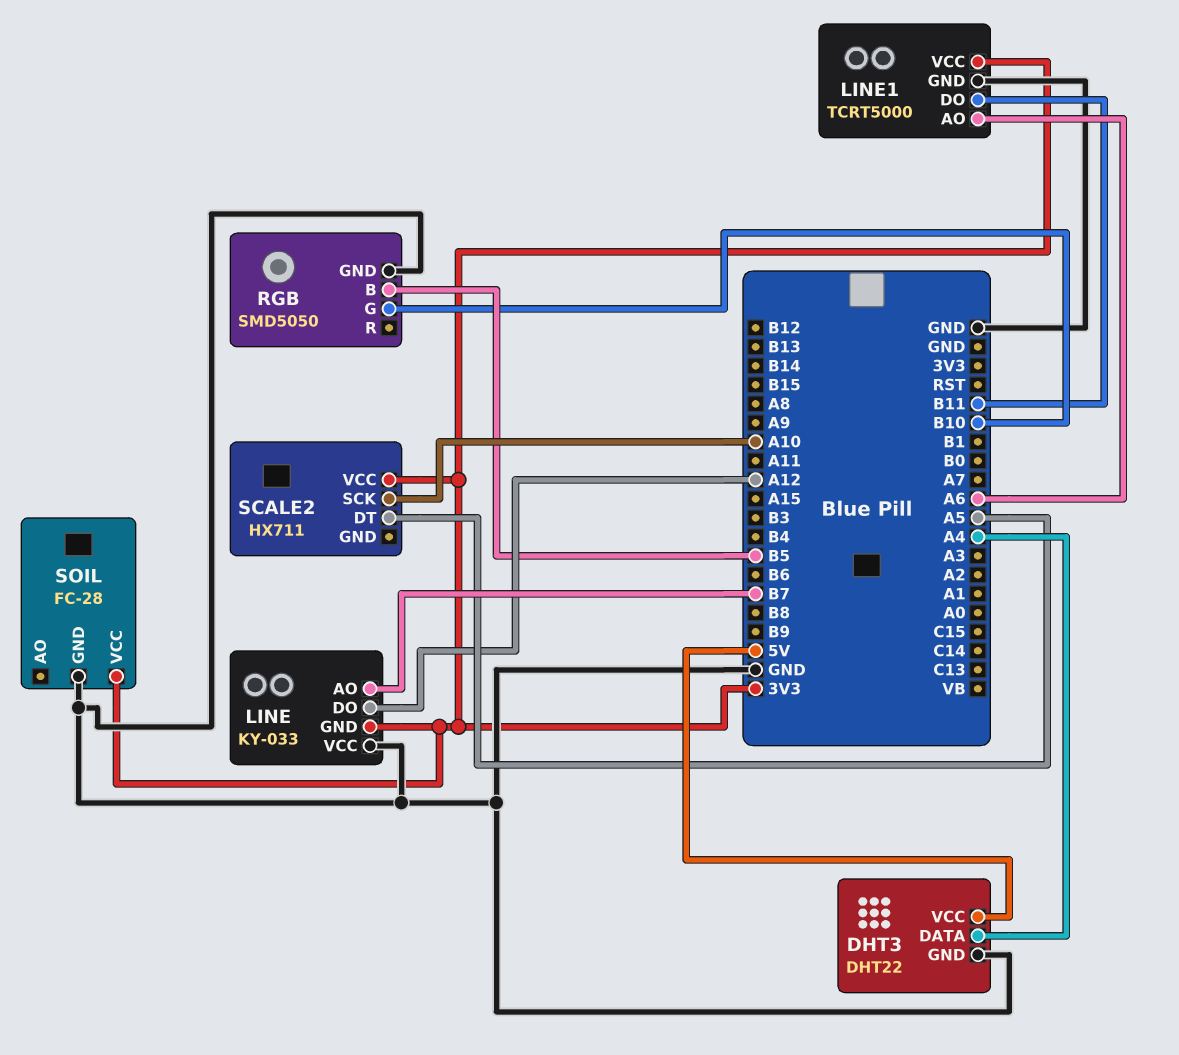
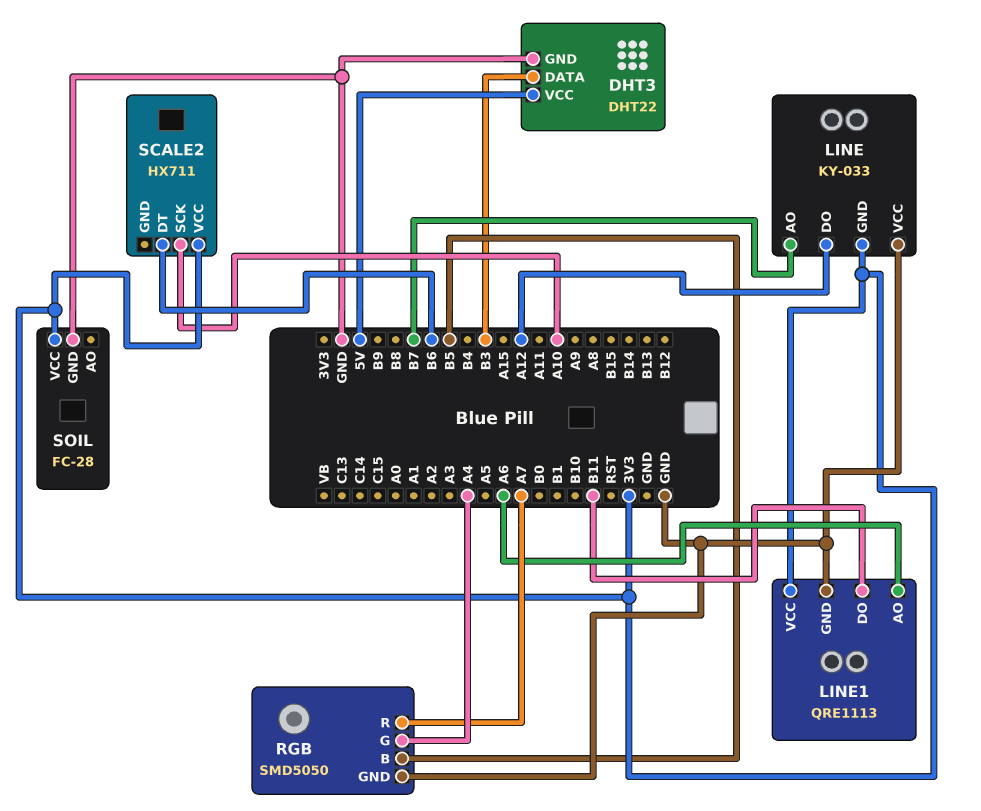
DHT3 pin DATA: A4 -> B3
LINE1: TCRT5000 -> QRE1113
RGB pin G: B10 -> A4
RGB pin R: none -> A7
SCALE2 pin DT: A5 -> B6

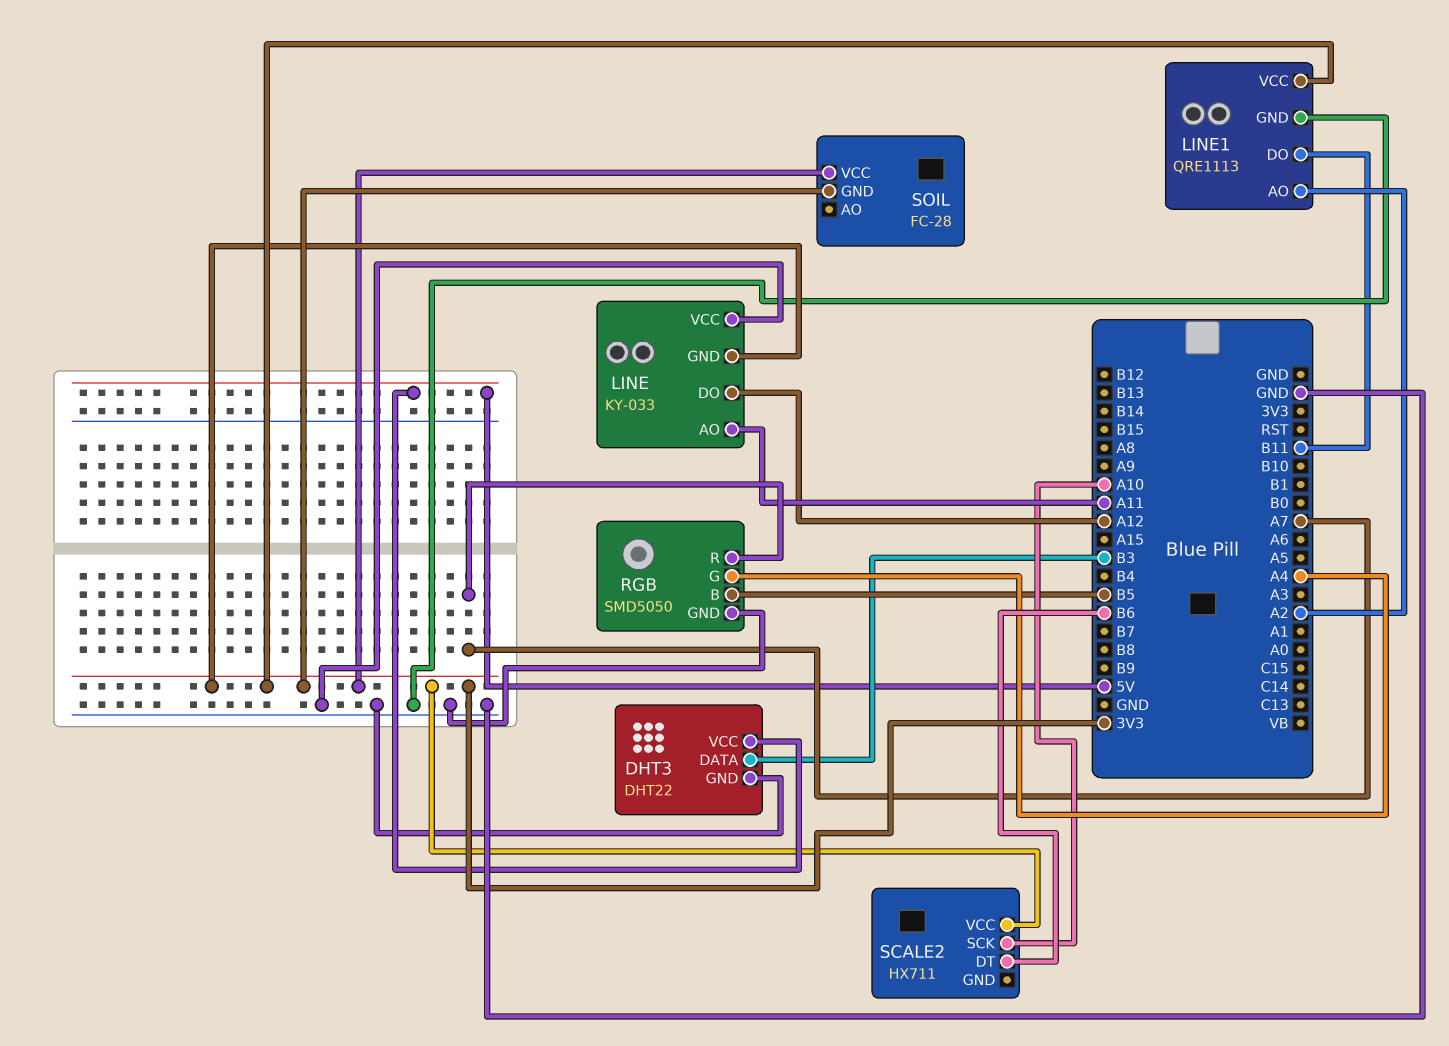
LINE pin AO: B7 -> A11
LINE1 pin AO: A6 -> A2
SOIL pin GND: GND -> 3V3

